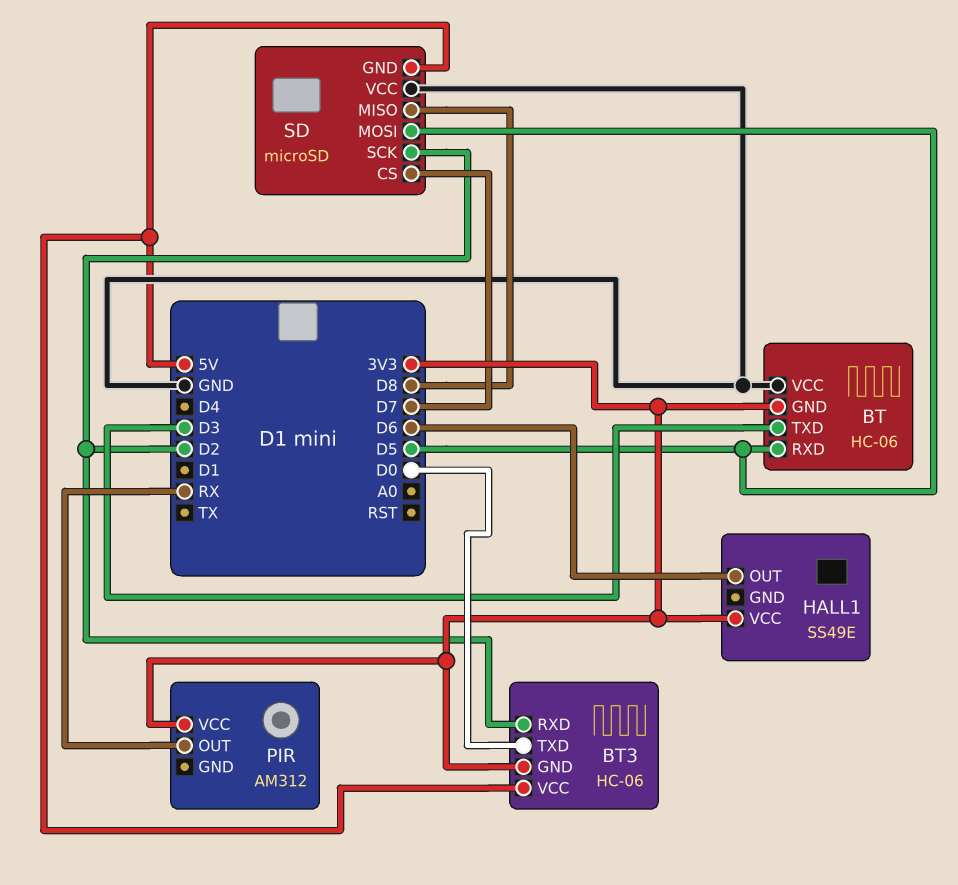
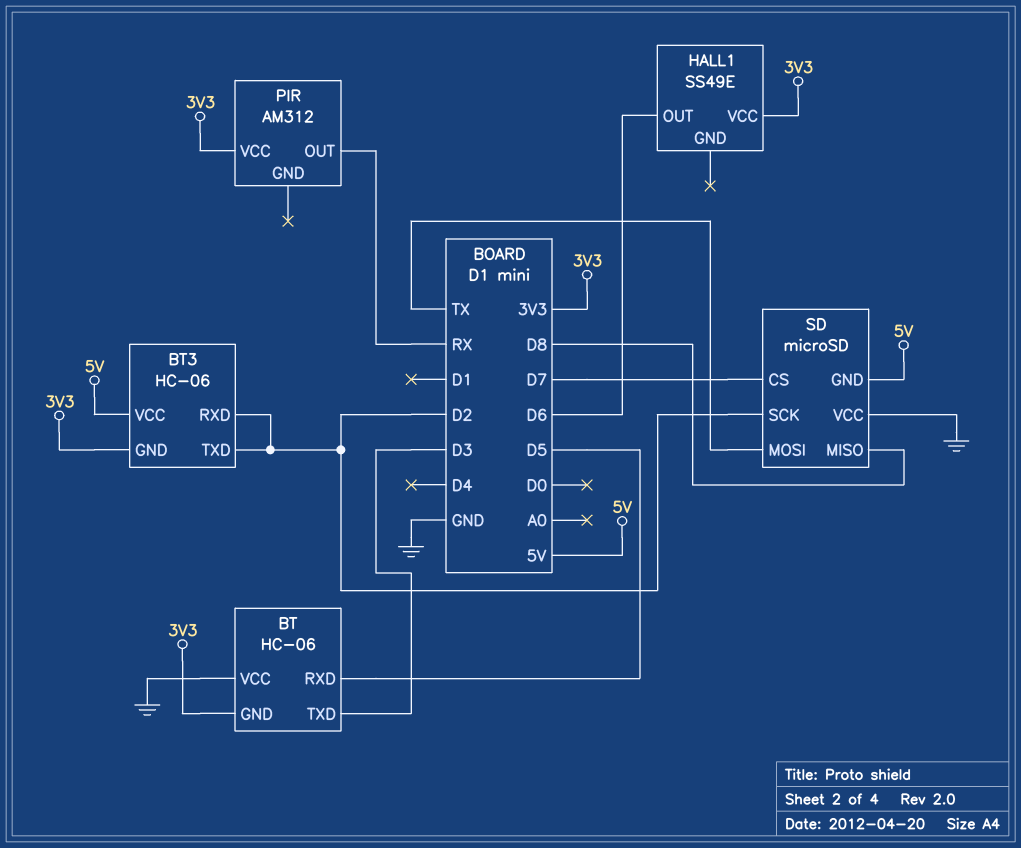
BT3 pin TXD: D0 -> D2
SD pin MOSI: D5 -> TX

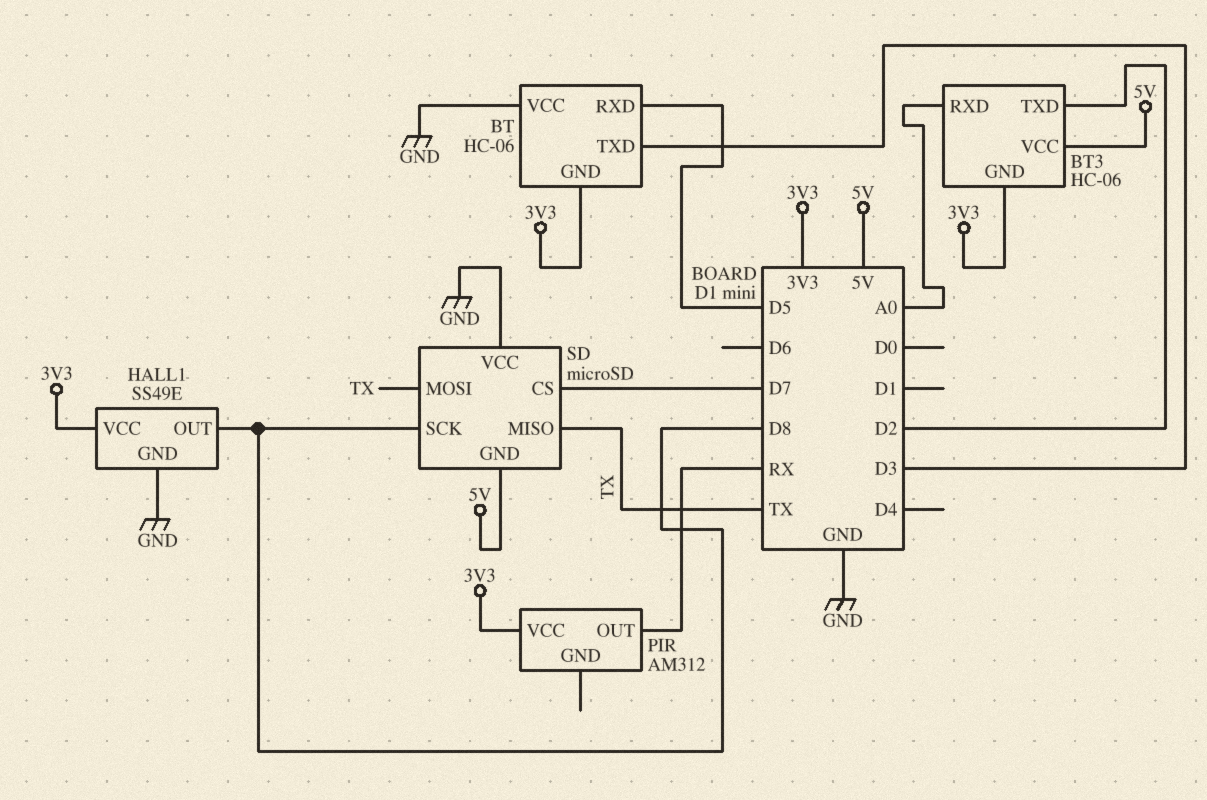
BT3 pin RXD: D2 -> A0
HALL1 pin GND: none -> GND
HALL1 pin OUT: D6 -> D8
SD pin MISO: D8 -> TX
SD pin SCK: D2 -> D8

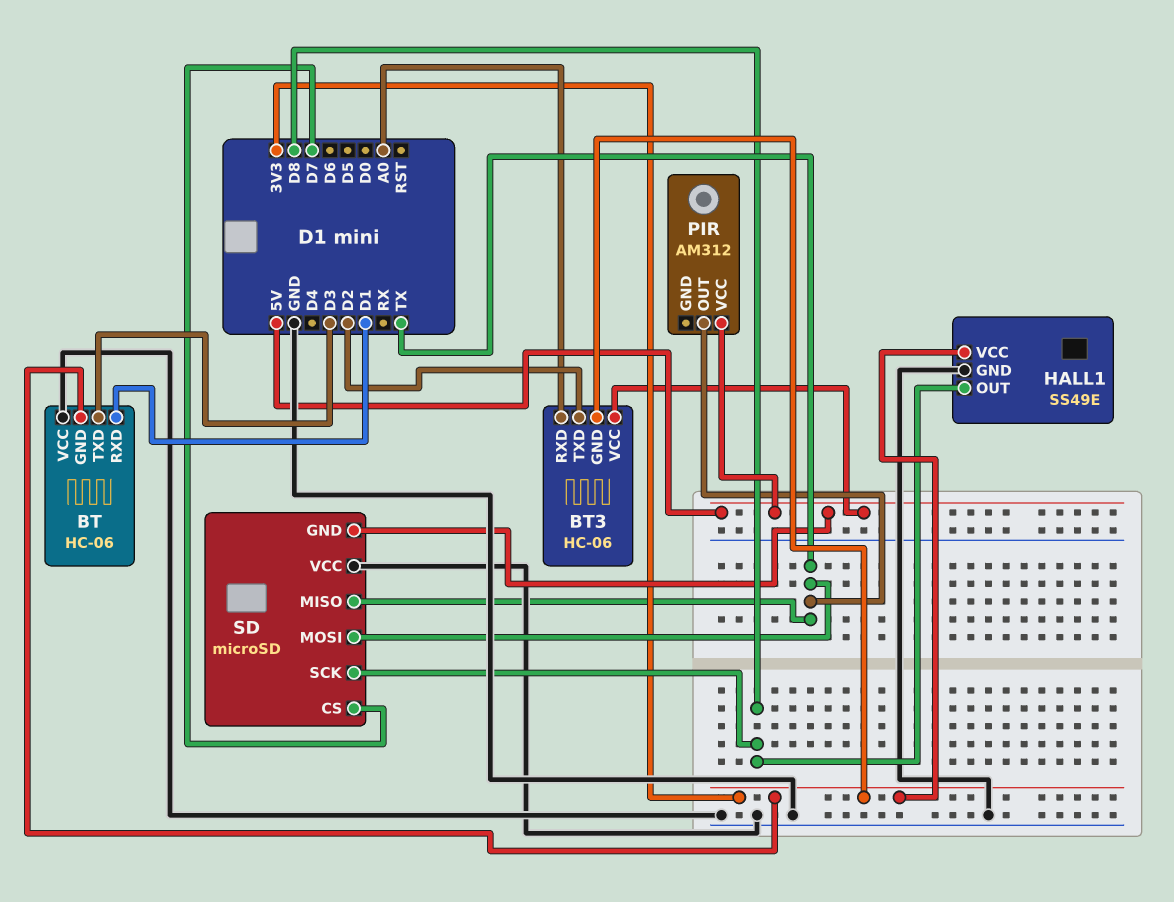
BT pin RXD: D5 -> D1
PIR pin OUT: RX -> TX
PIR pin VCC: 3V3 -> 5V

